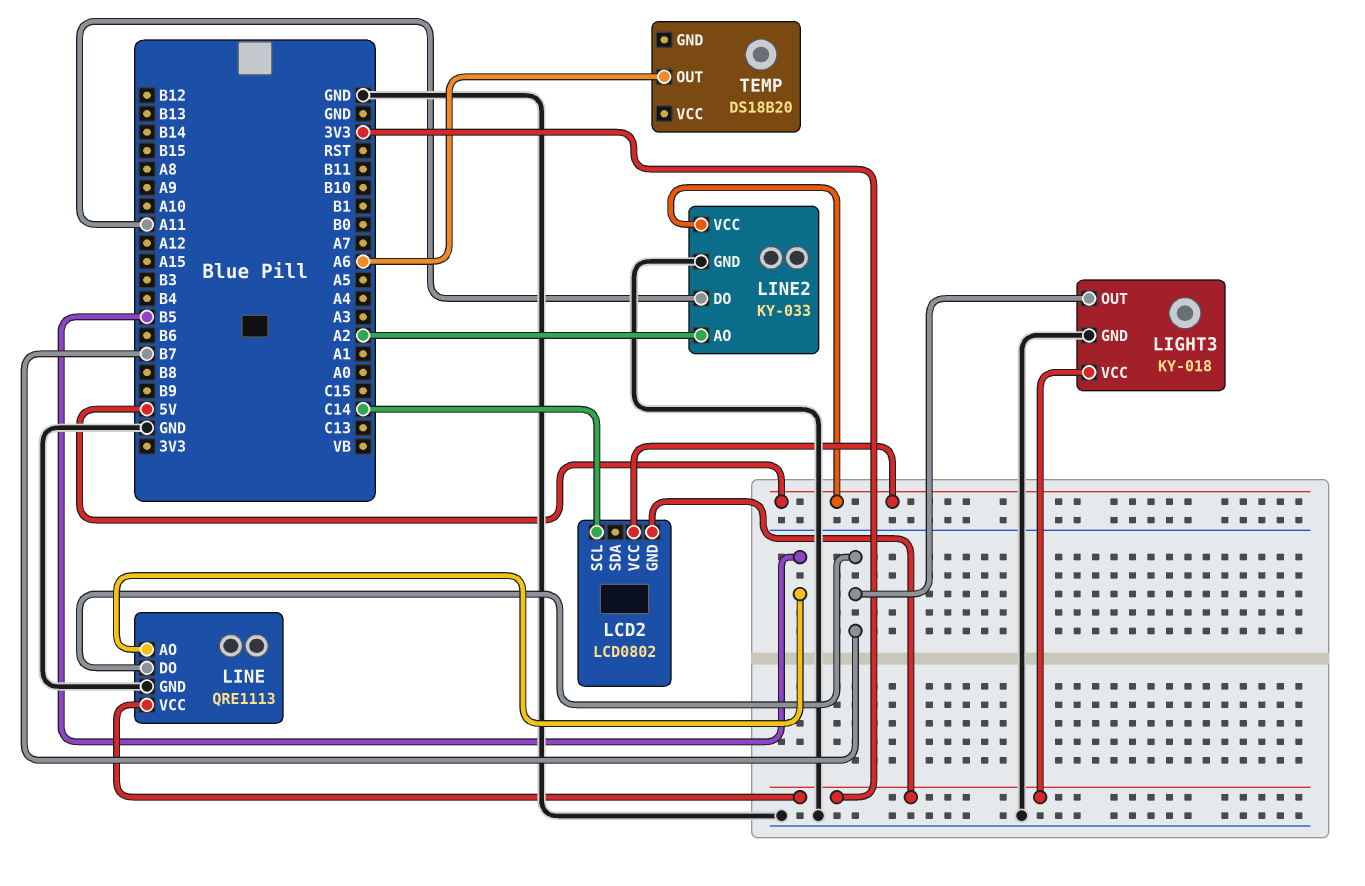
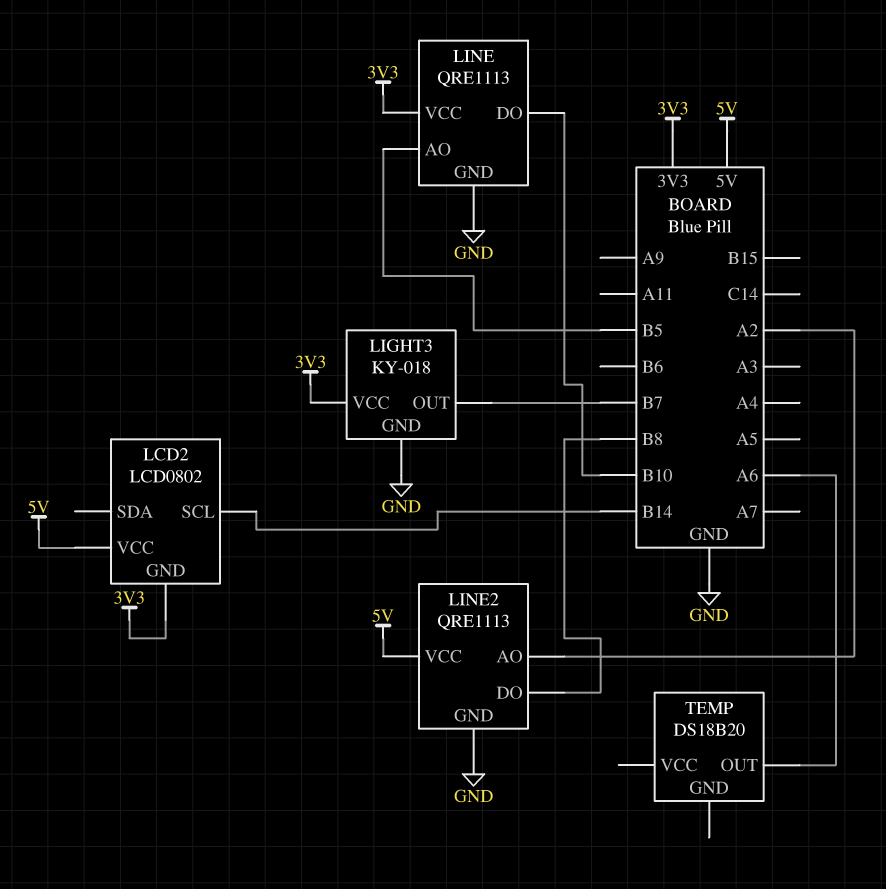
LCD2 pin SCL: C14 -> B14
LINE pin DO: B7 -> B10
LINE2: KY-033 -> QRE1113
LINE2 pin DO: A11 -> B8

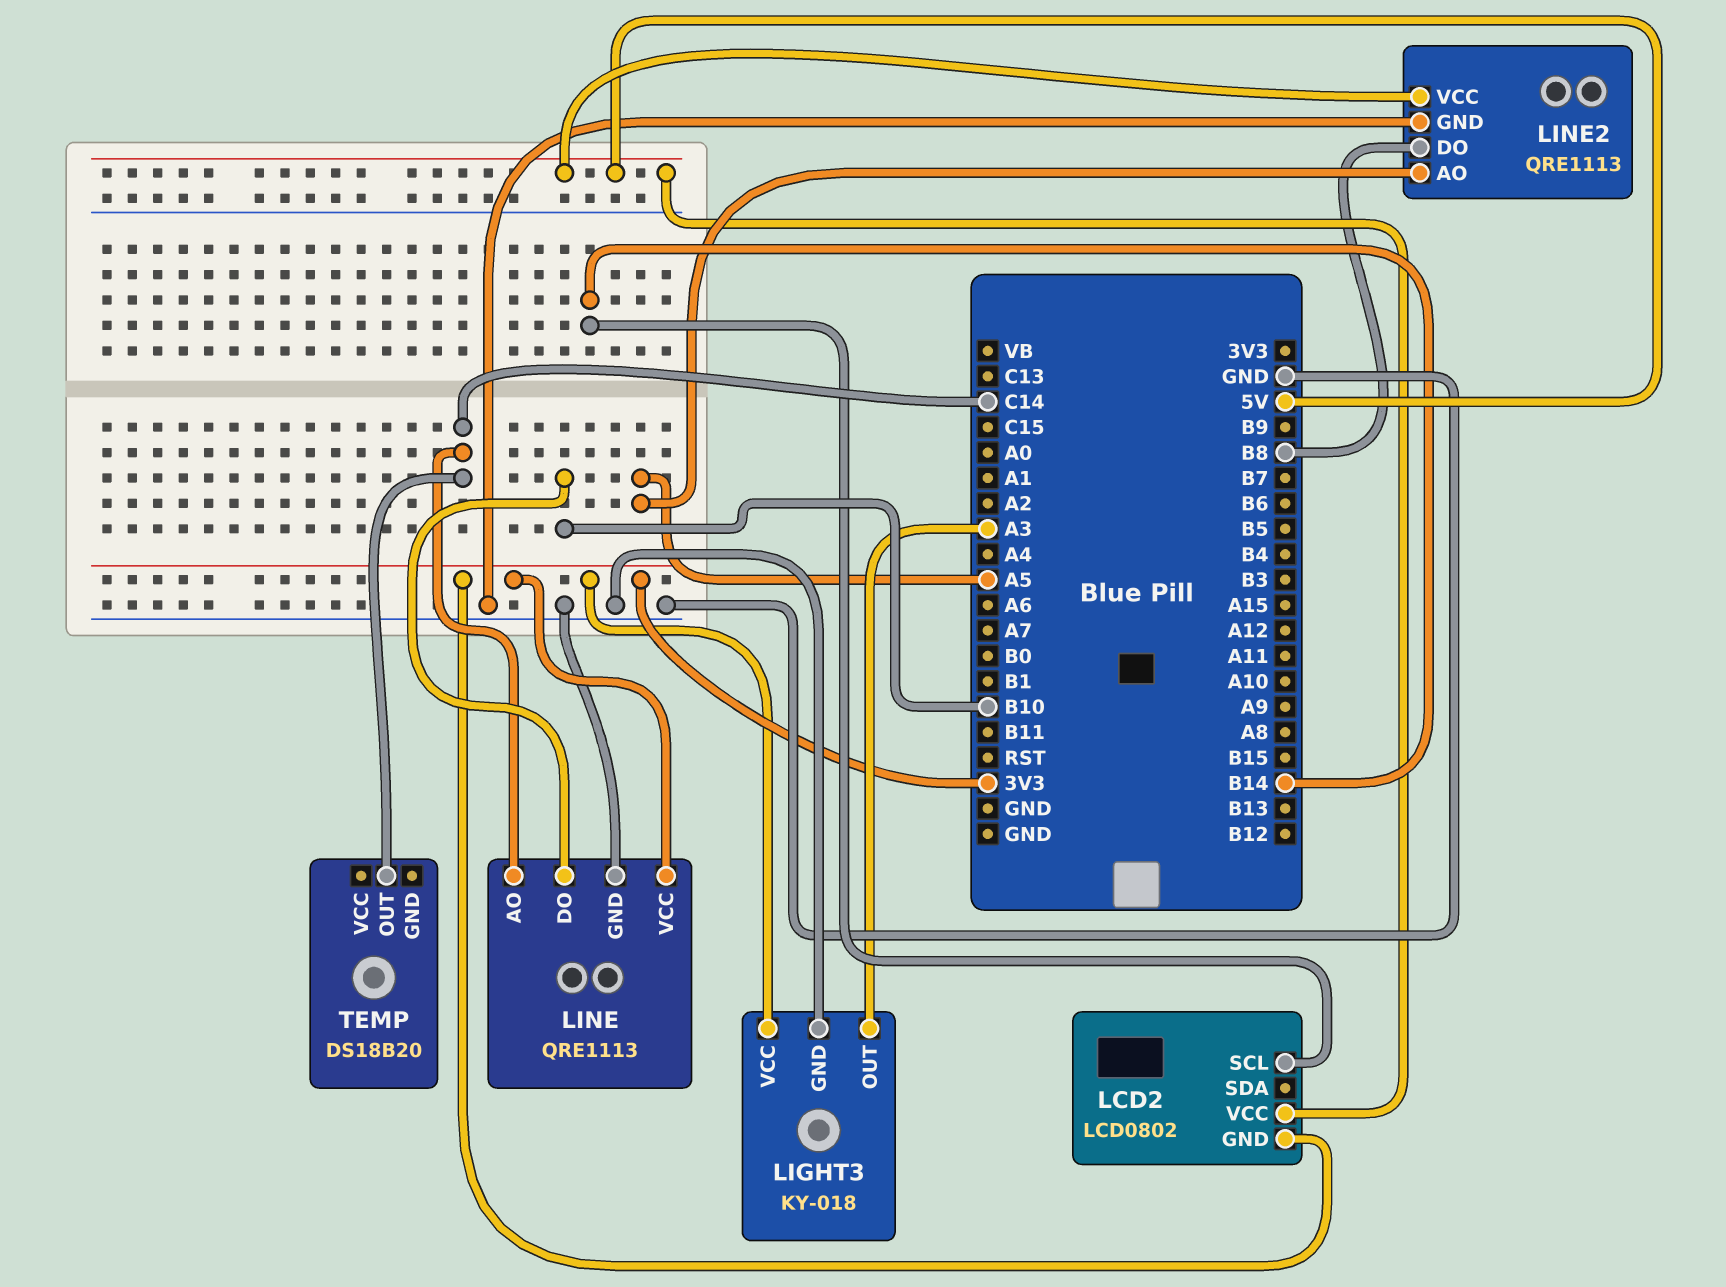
LIGHT3 pin OUT: B7 -> A3
LINE pin AO: B5 -> C14
LINE2 pin AO: A2 -> A5
TEMP pin OUT: A6 -> C14

